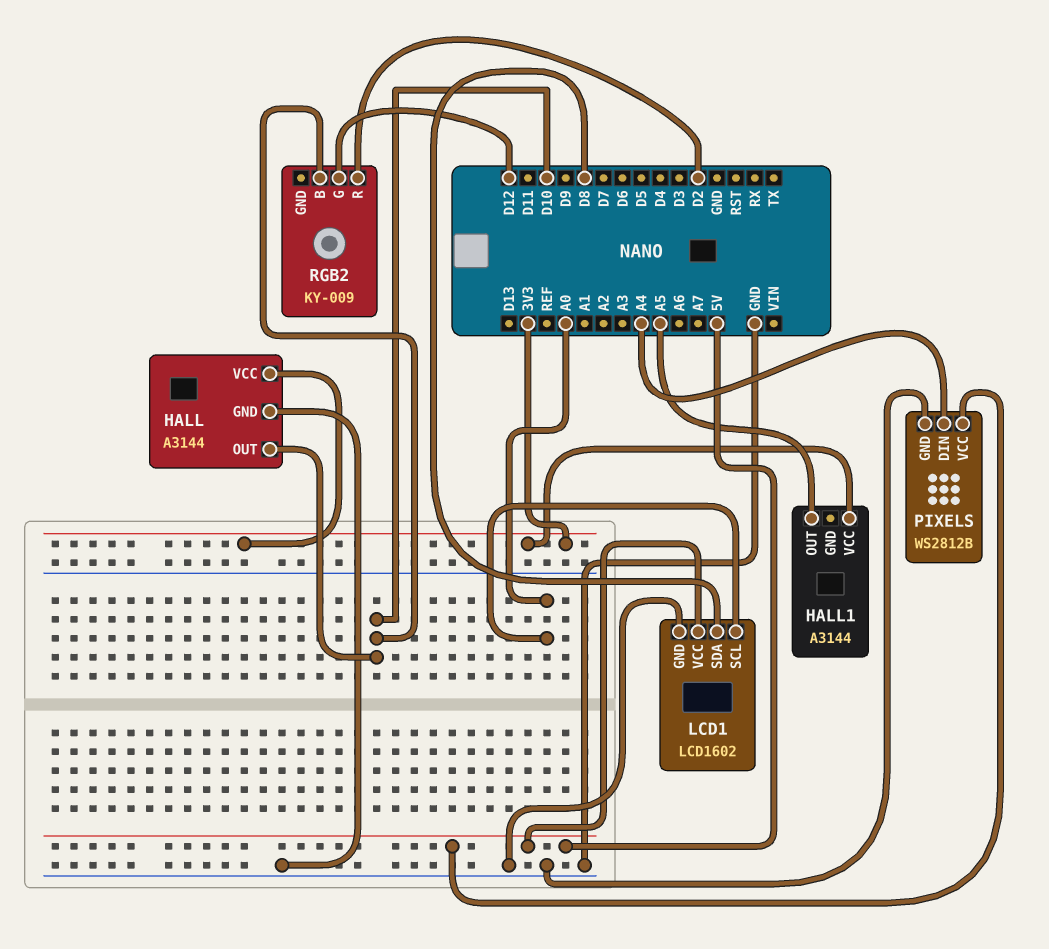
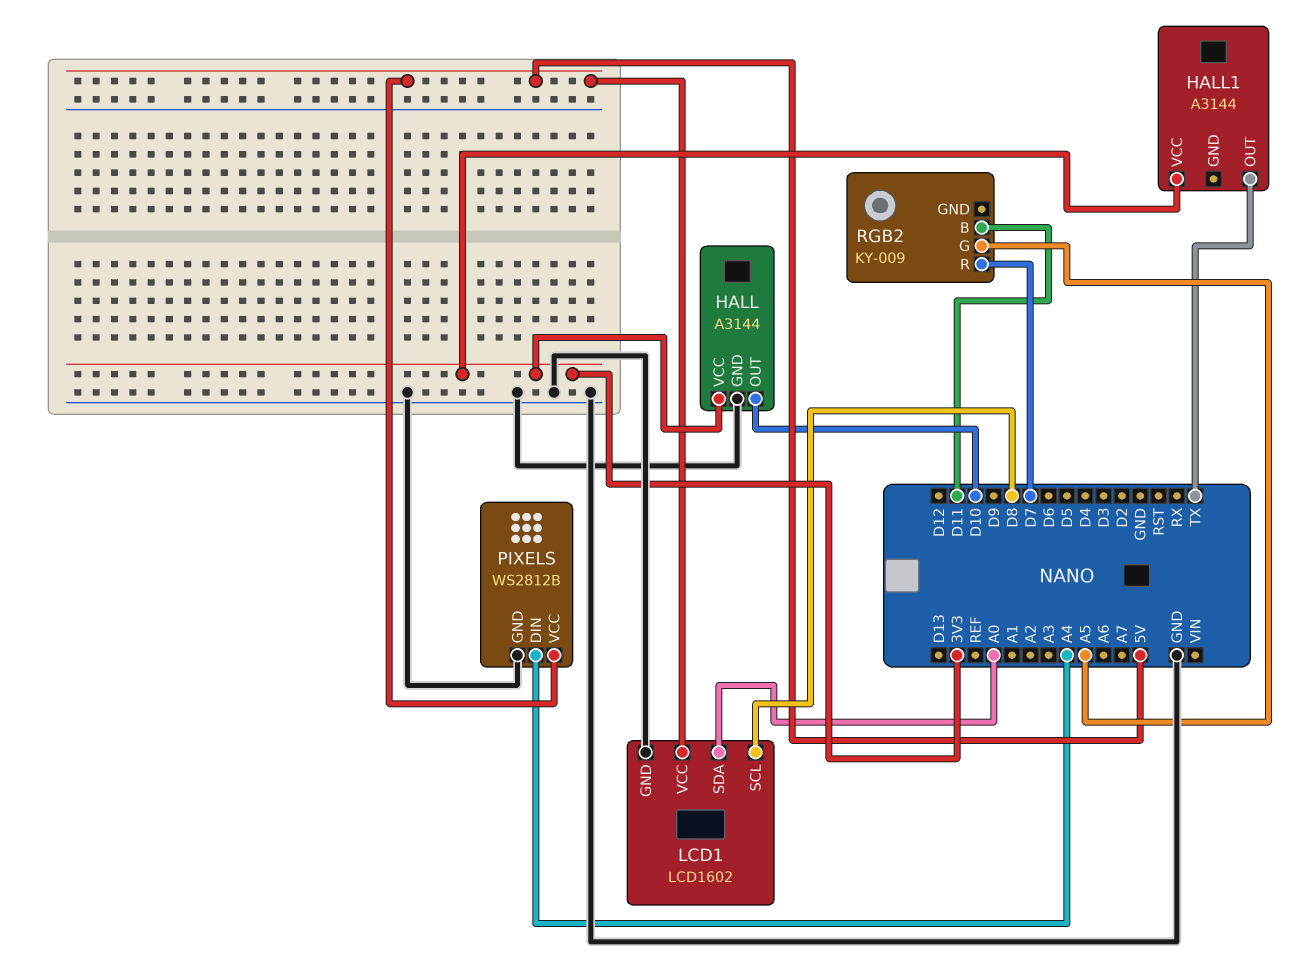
HALL1 pin OUT: A5 -> TX
LCD1 pin SCL: A0 -> D8
LCD1 pin SDA: D8 -> A0
RGB2 pin B: D10 -> D11
RGB2 pin G: D12 -> A5
RGB2 pin R: D2 -> D7

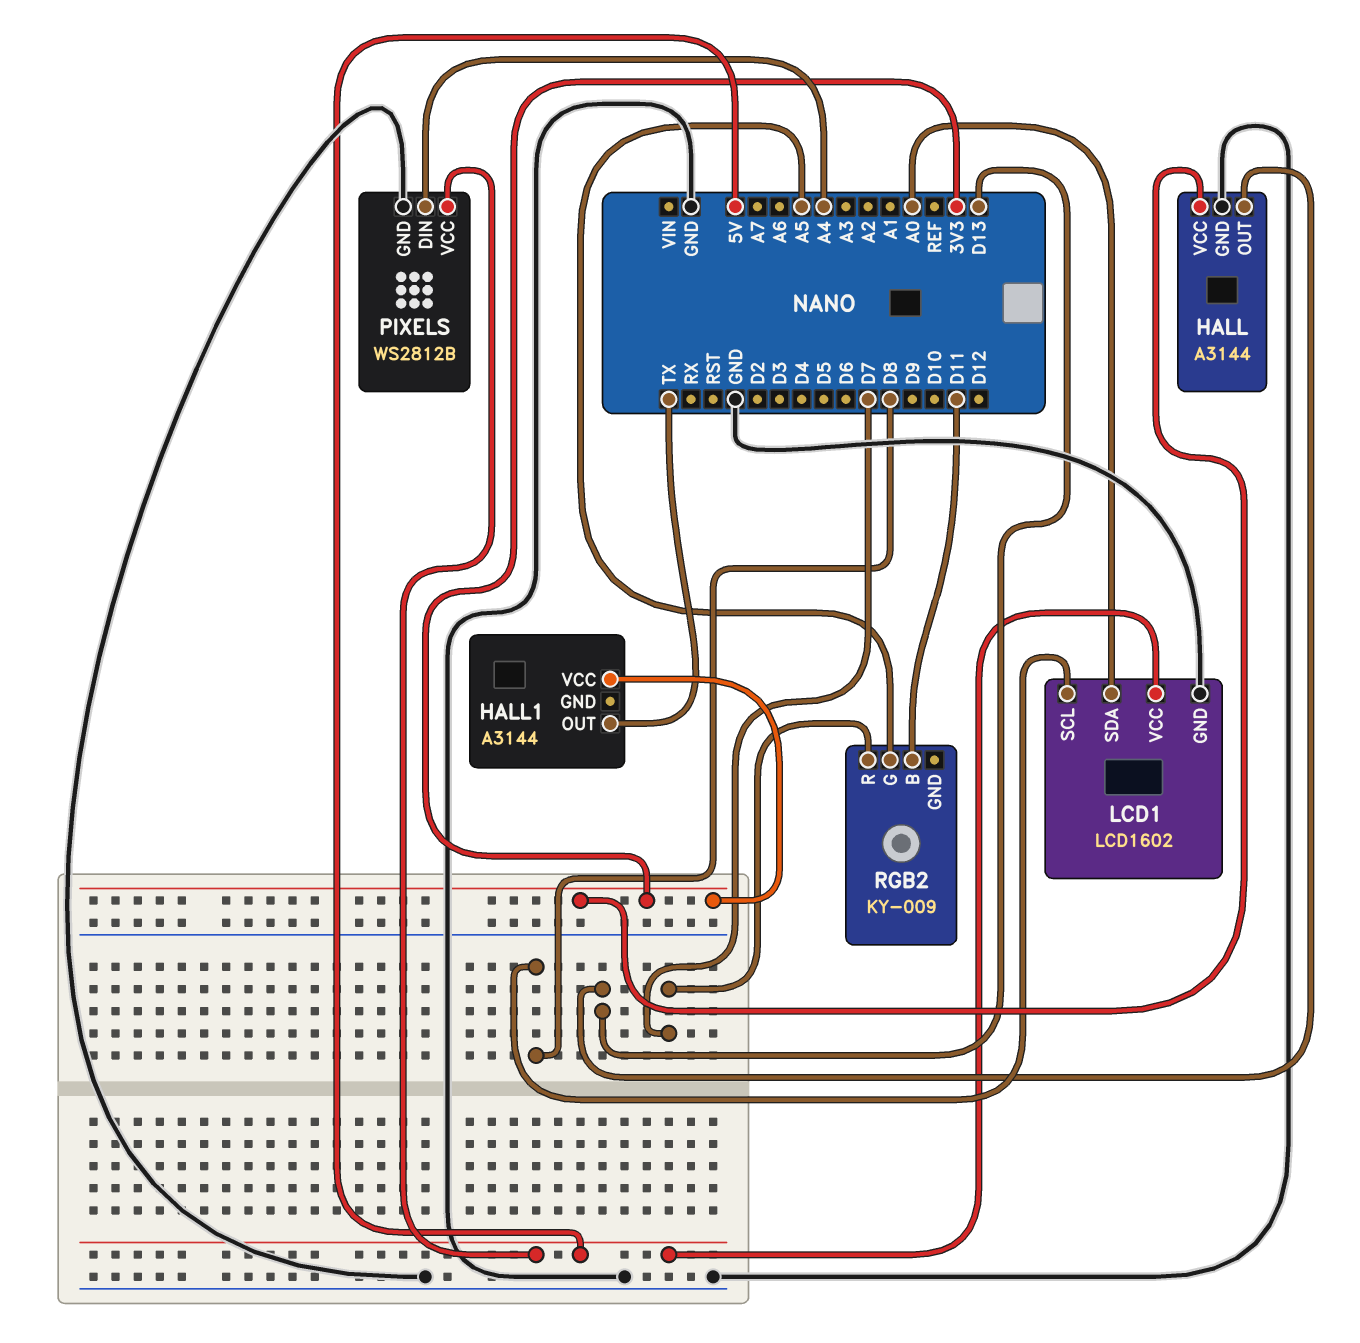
HALL pin OUT: D10 -> D13

